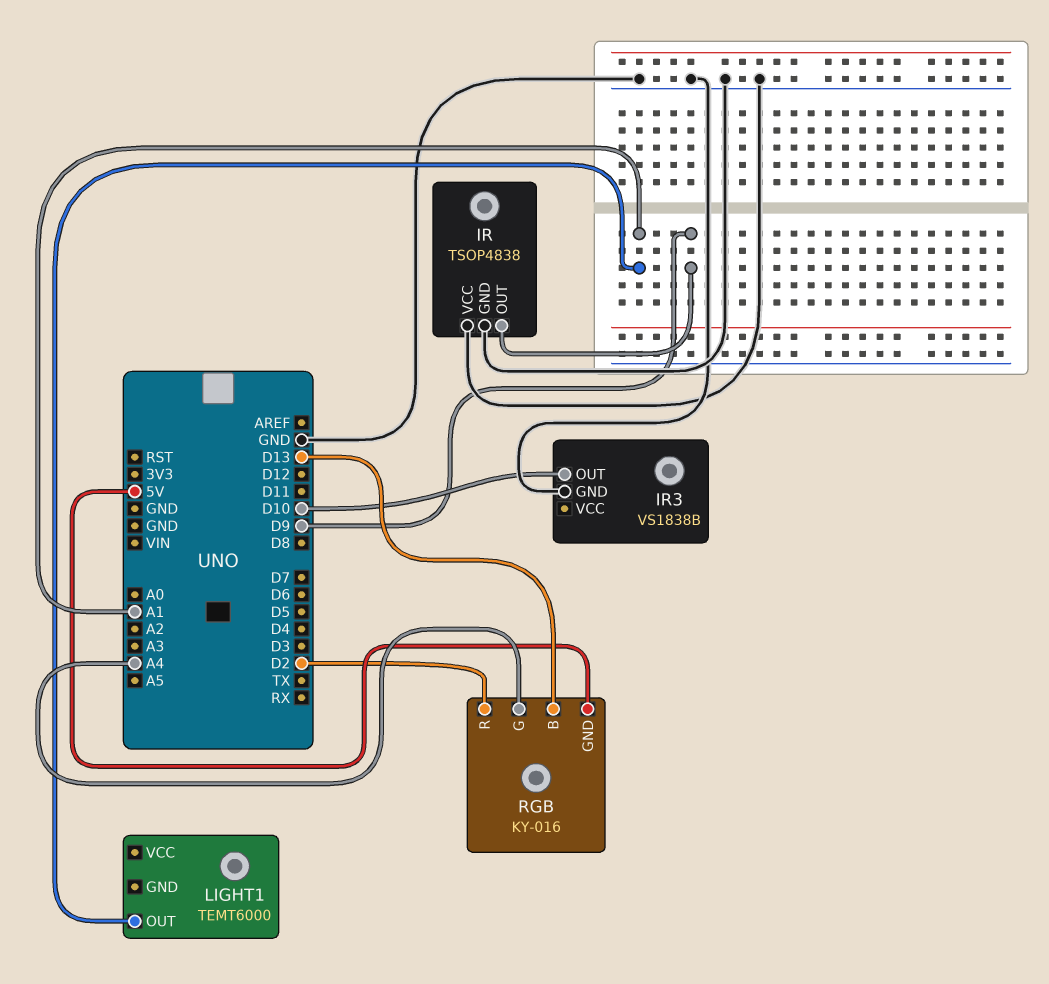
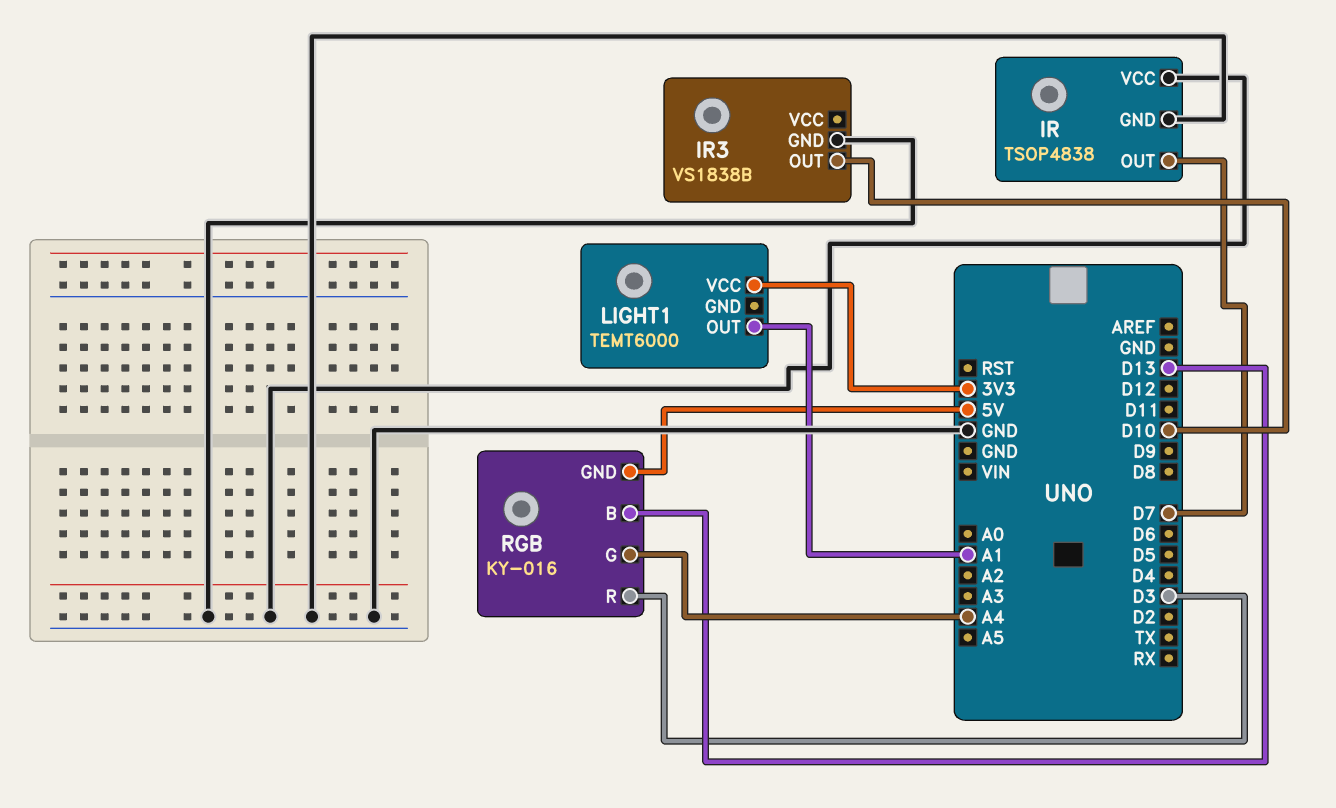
IR pin OUT: D9 -> D7
LIGHT1 pin VCC: none -> 3V3
RGB pin R: D2 -> D3

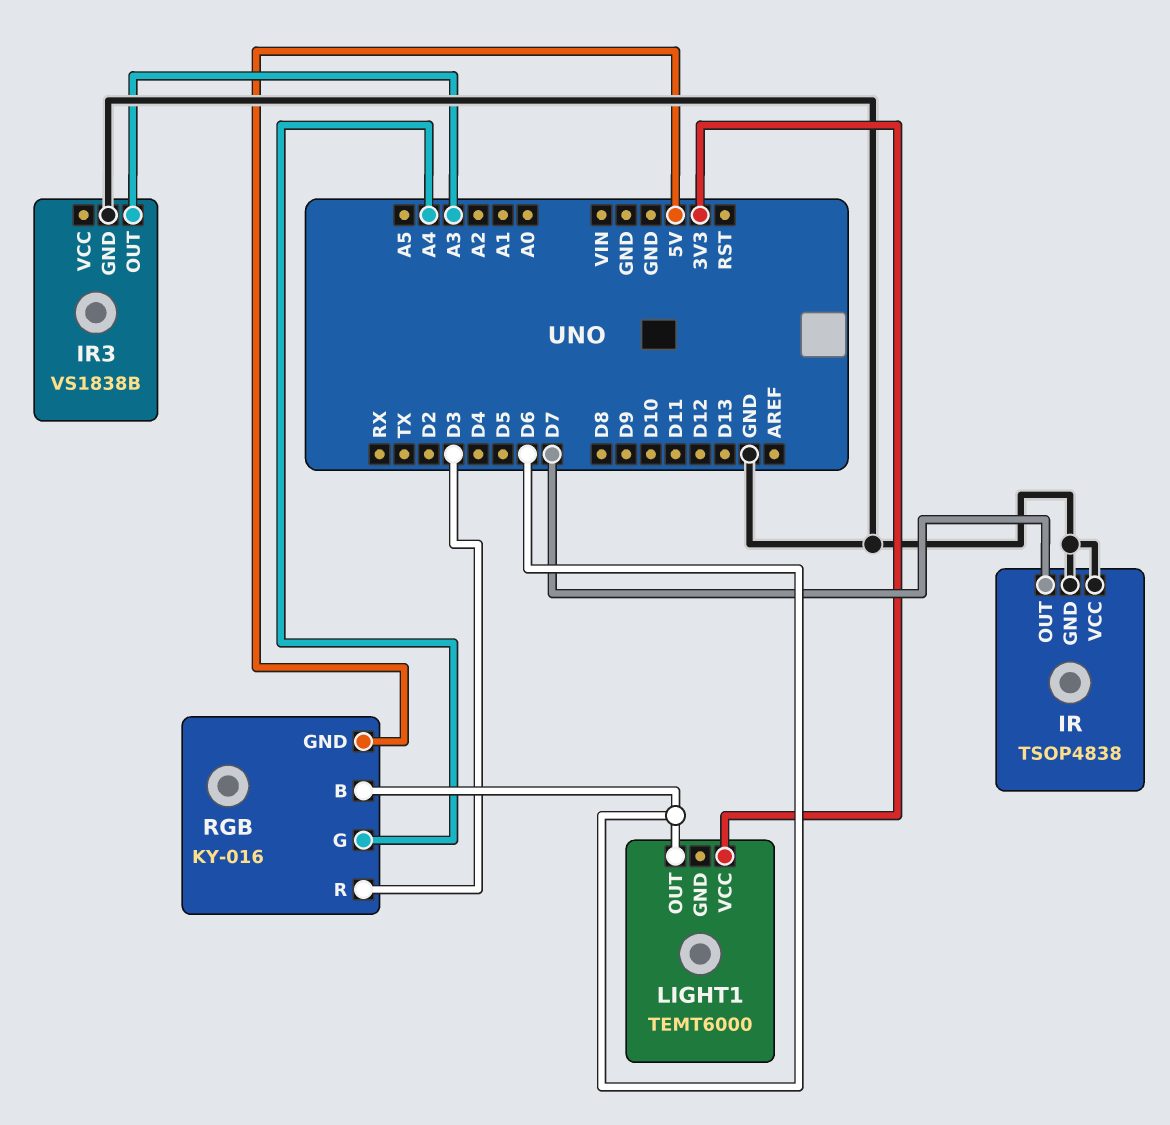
IR3 pin OUT: D10 -> A3
LIGHT1 pin OUT: A1 -> D6
RGB pin B: D13 -> D6

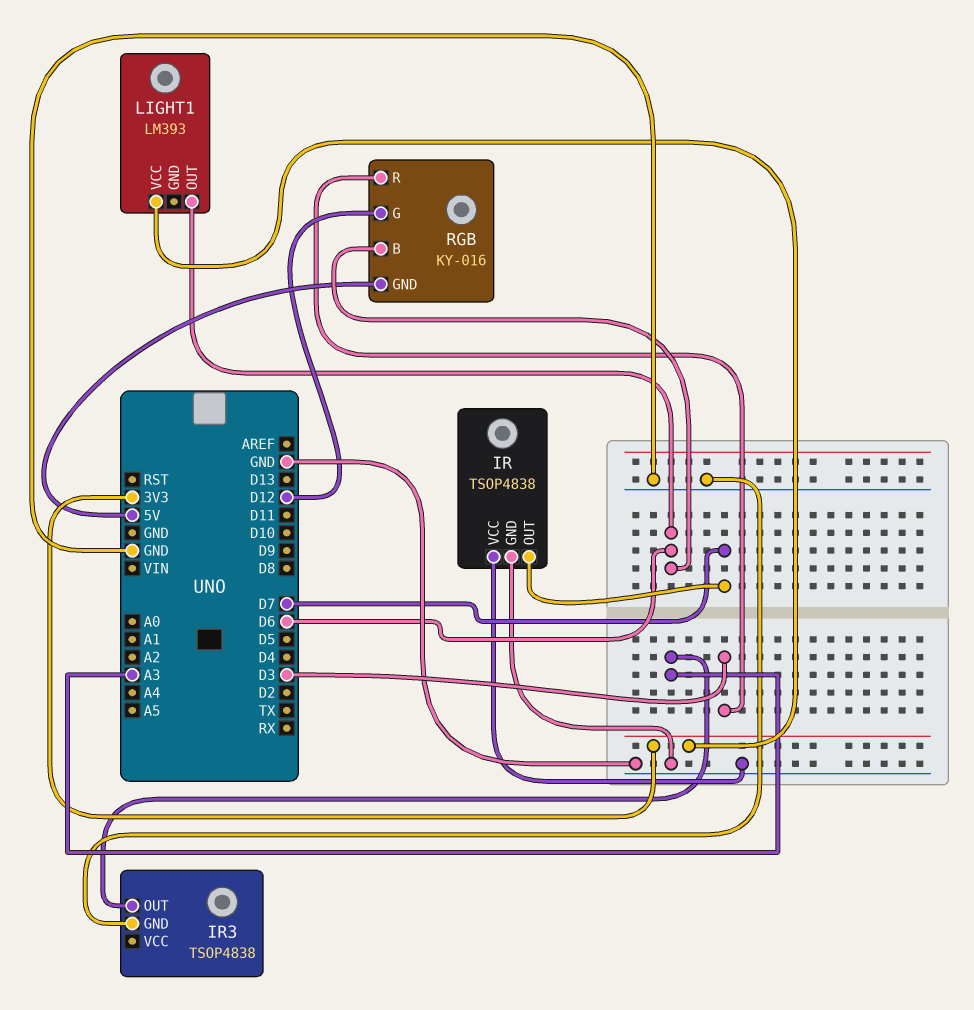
IR3: VS1838B -> TSOP4838
LIGHT1: TEMT6000 -> LM393
RGB pin G: A4 -> D12

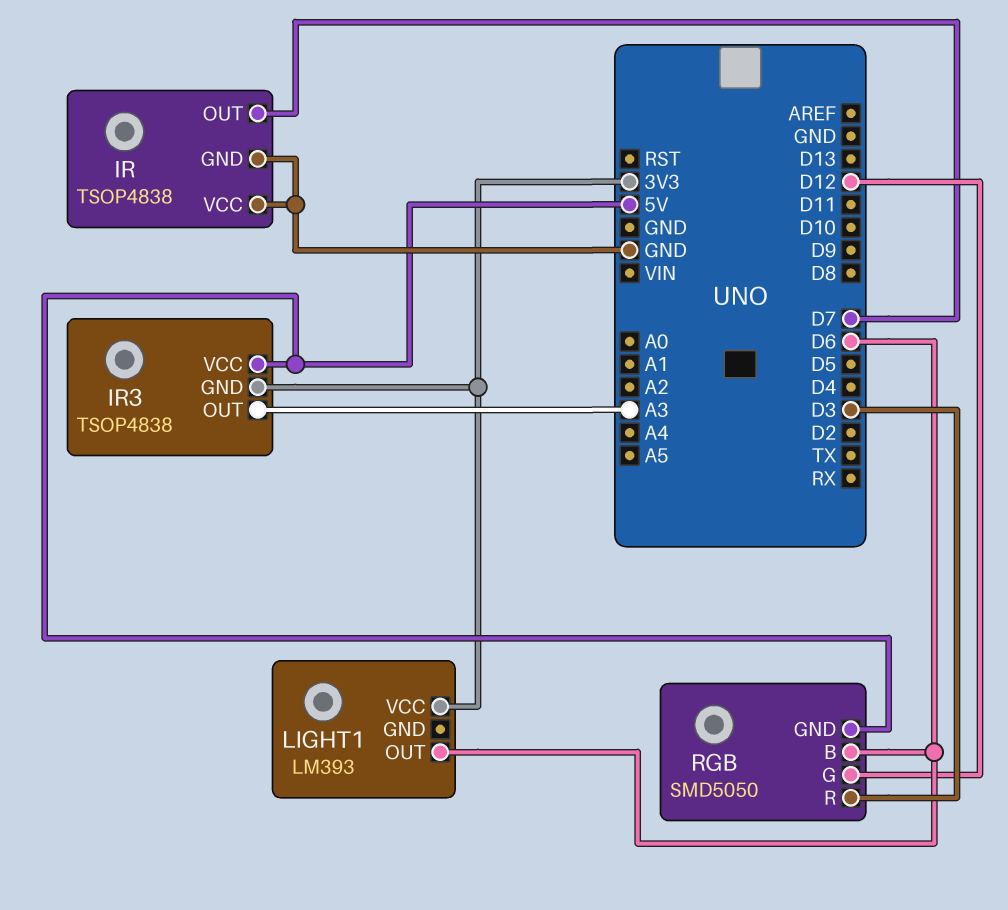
IR3 pin GND: GND -> 3V3
IR3 pin VCC: none -> 5V
RGB: KY-016 -> SMD5050

